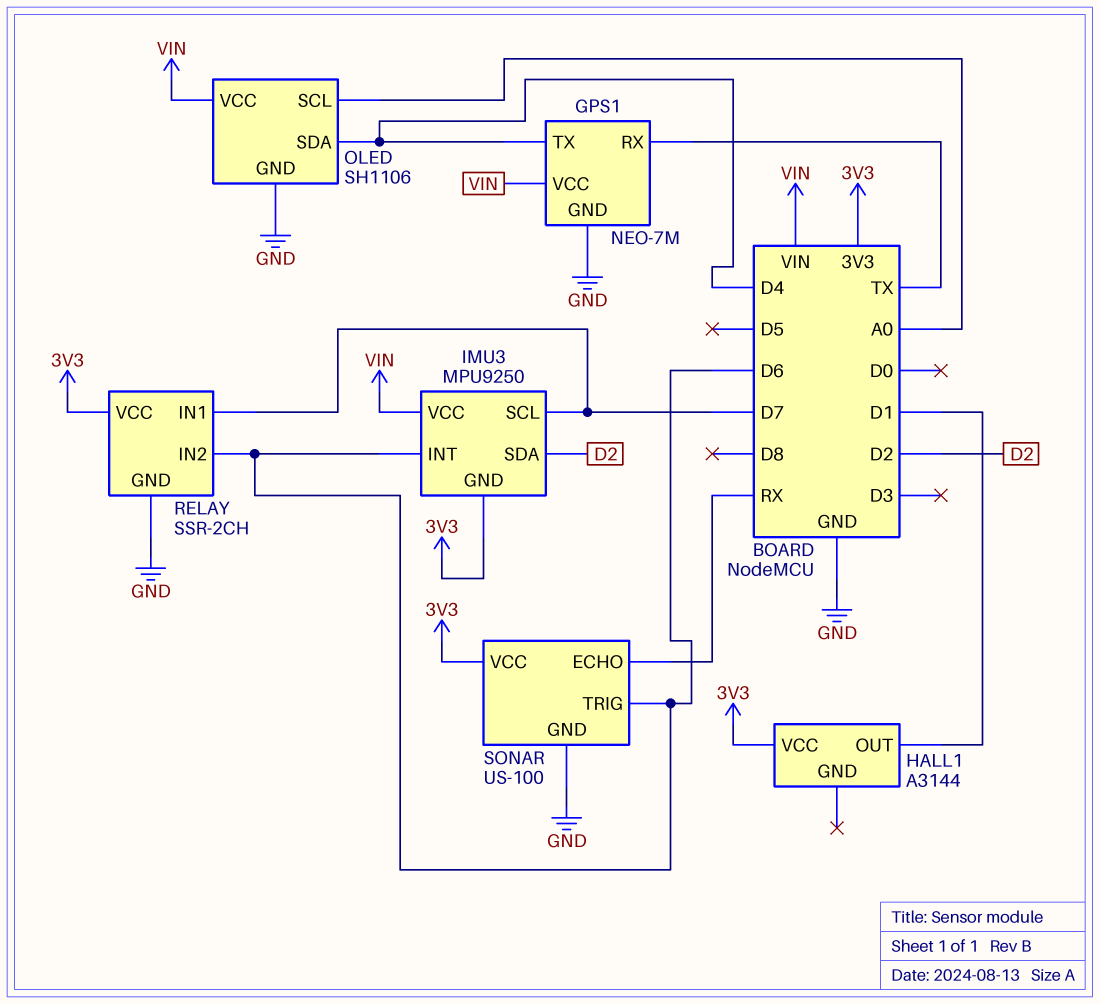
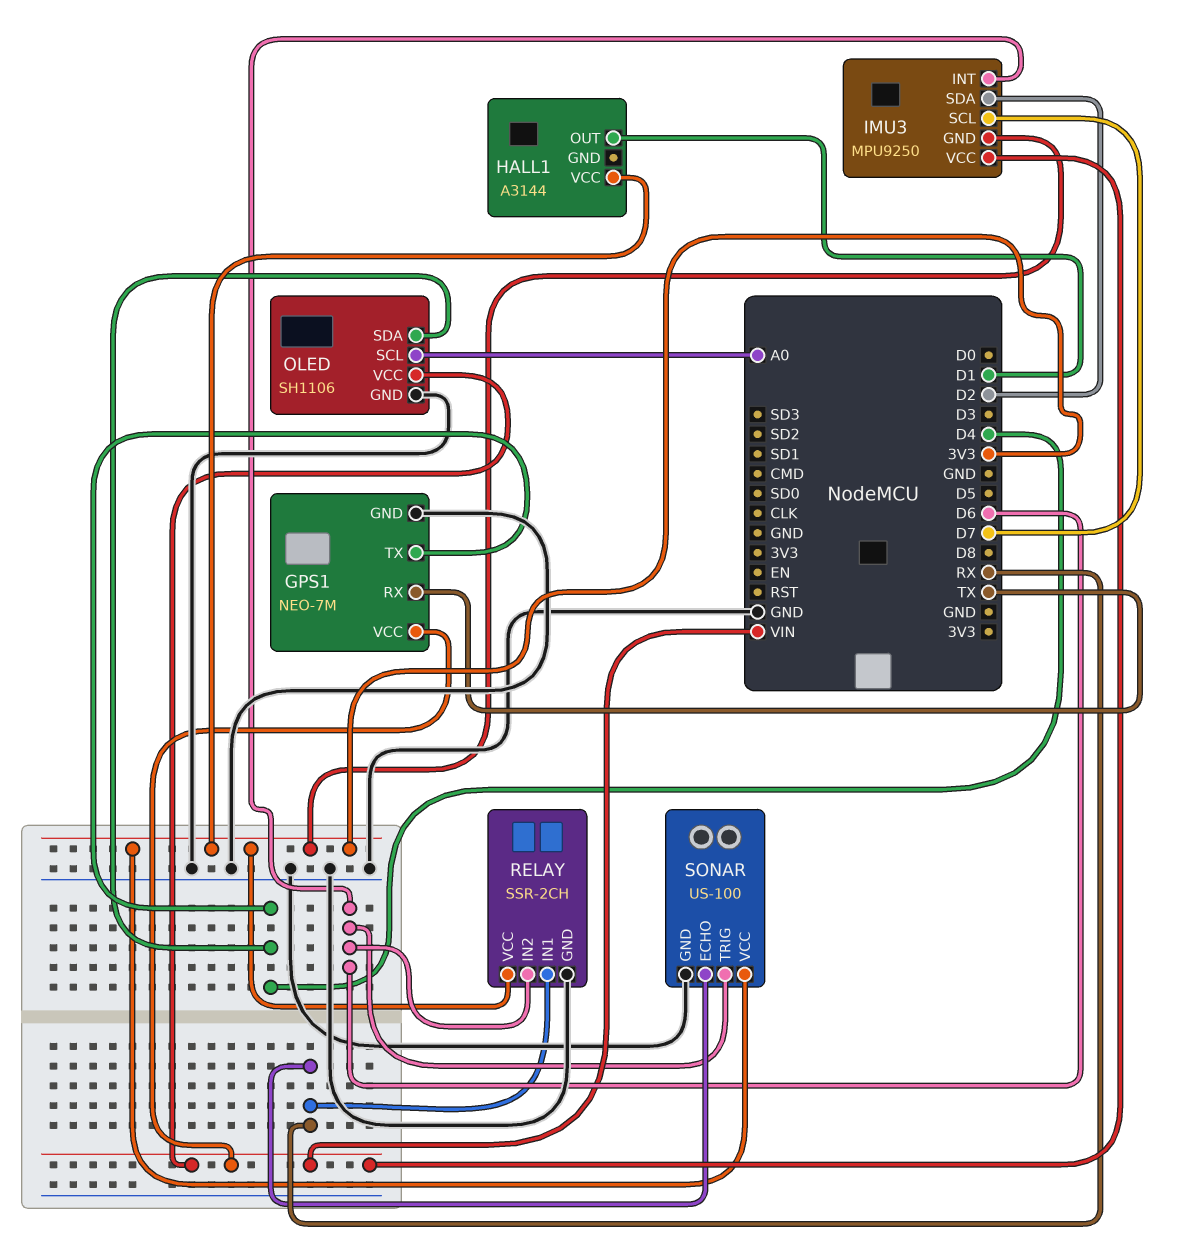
RELAY pin IN1: D7 -> RX

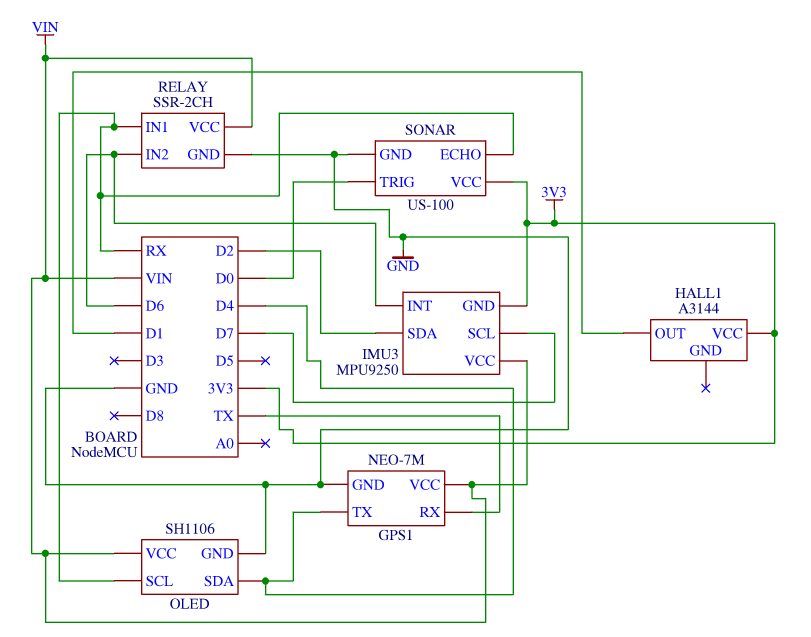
OLED pin SCL: A0 -> RX
RELAY pin VCC: 3V3 -> VIN
SONAR pin TRIG: D6 -> D0

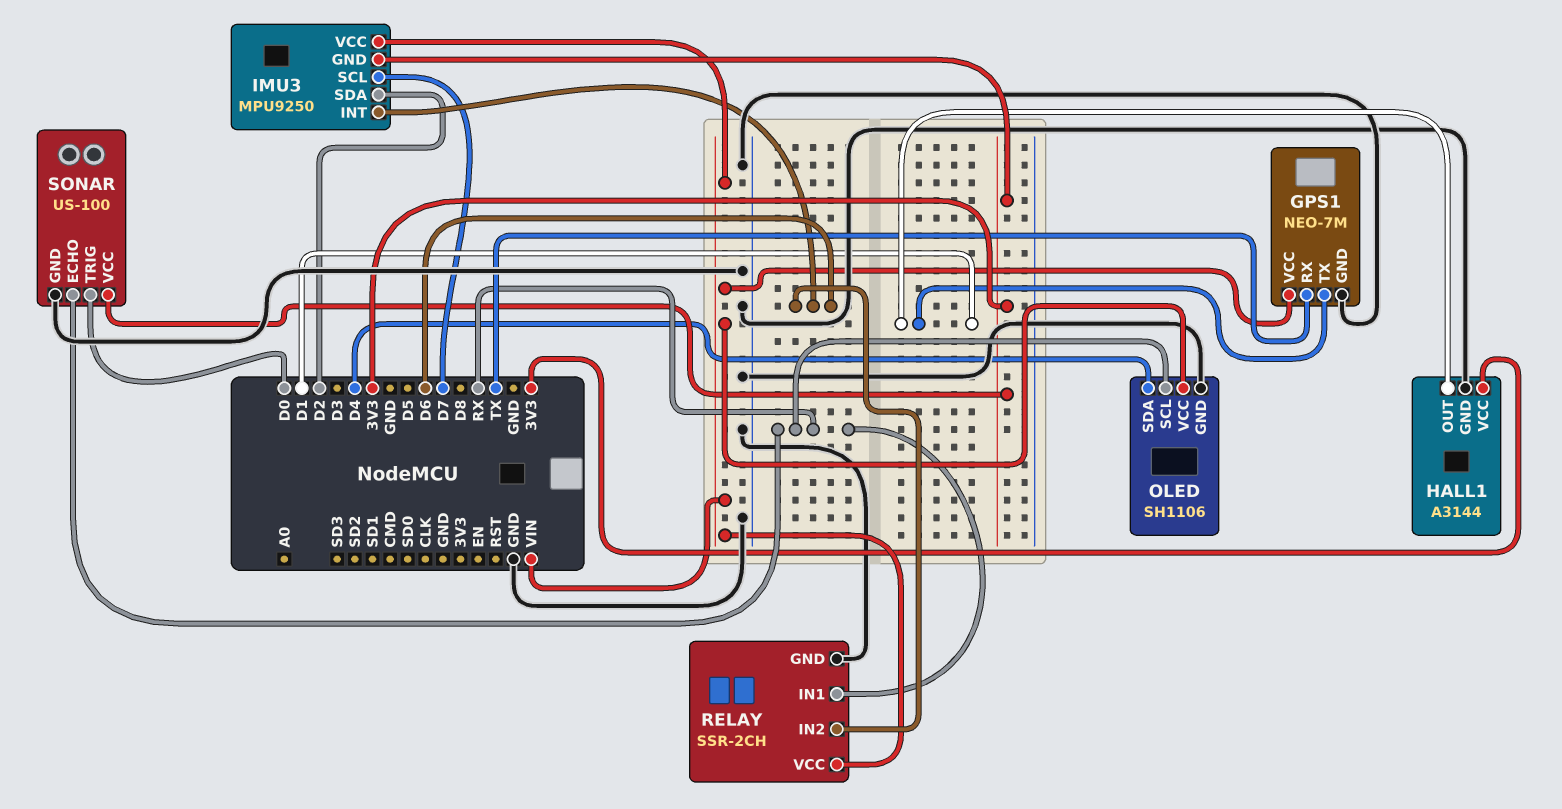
GPS1 pin TX: D4 -> D1
HALL1 pin GND: none -> GND

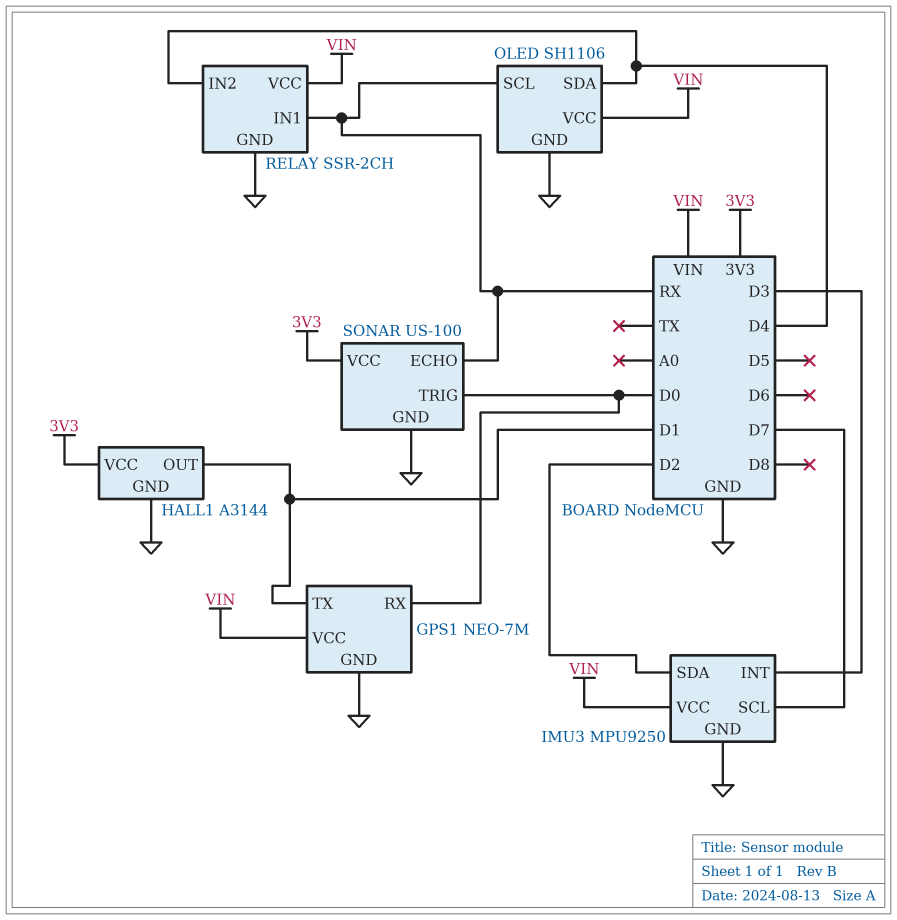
GPS1 pin RX: TX -> D0
IMU3 pin GND: 3V3 -> GND
IMU3 pin INT: D6 -> D3
RELAY pin IN2: D6 -> D4

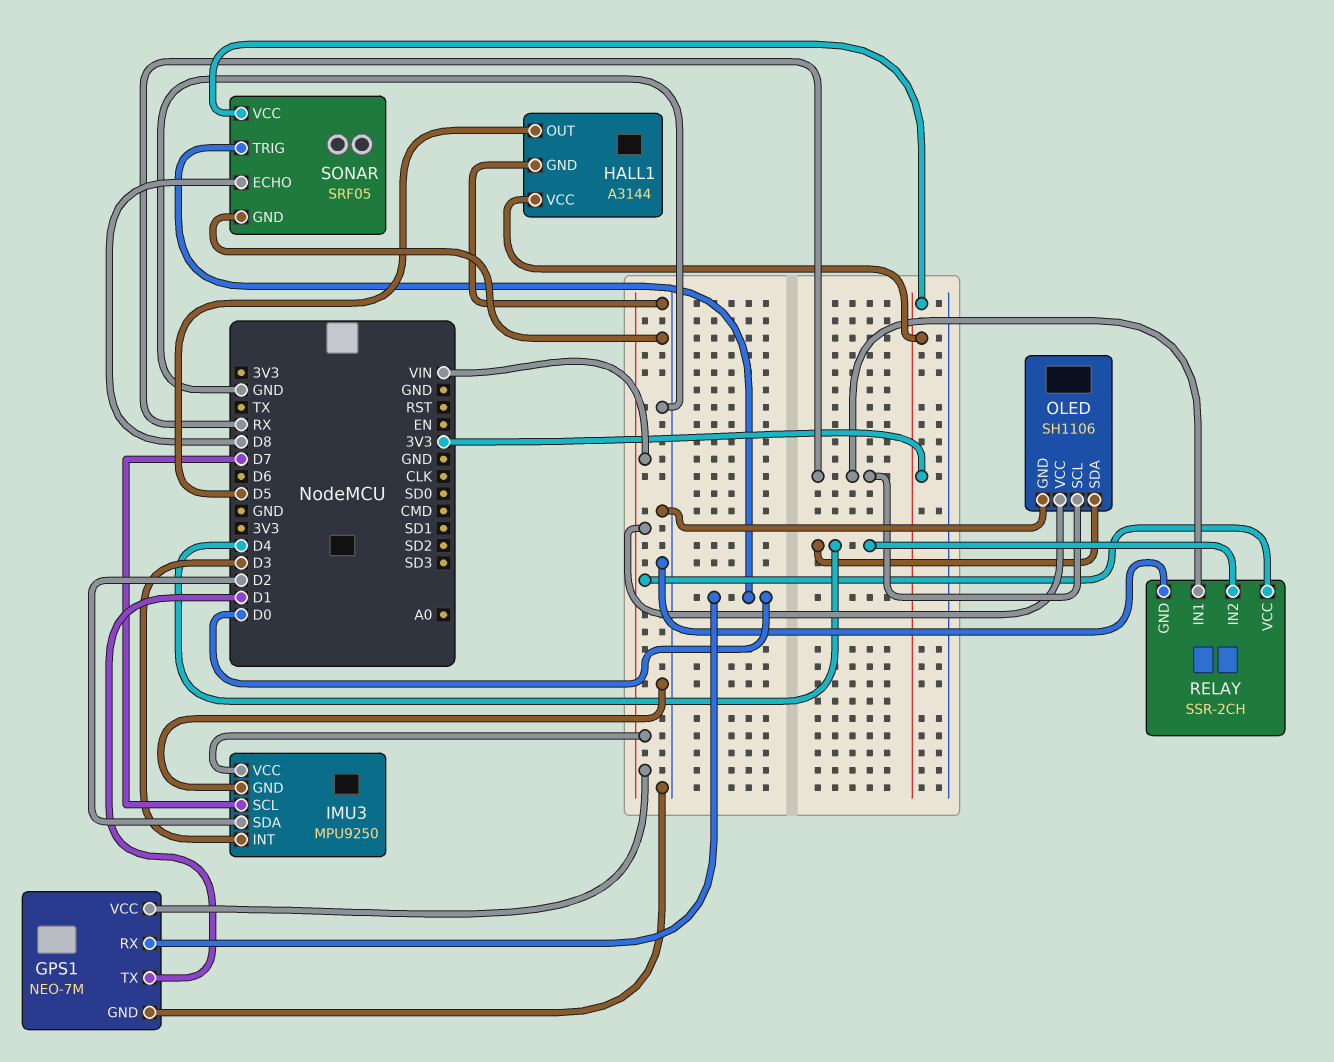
HALL1 pin OUT: D1 -> D5
SONAR: US-100 -> SRF05
SONAR pin ECHO: RX -> D8

